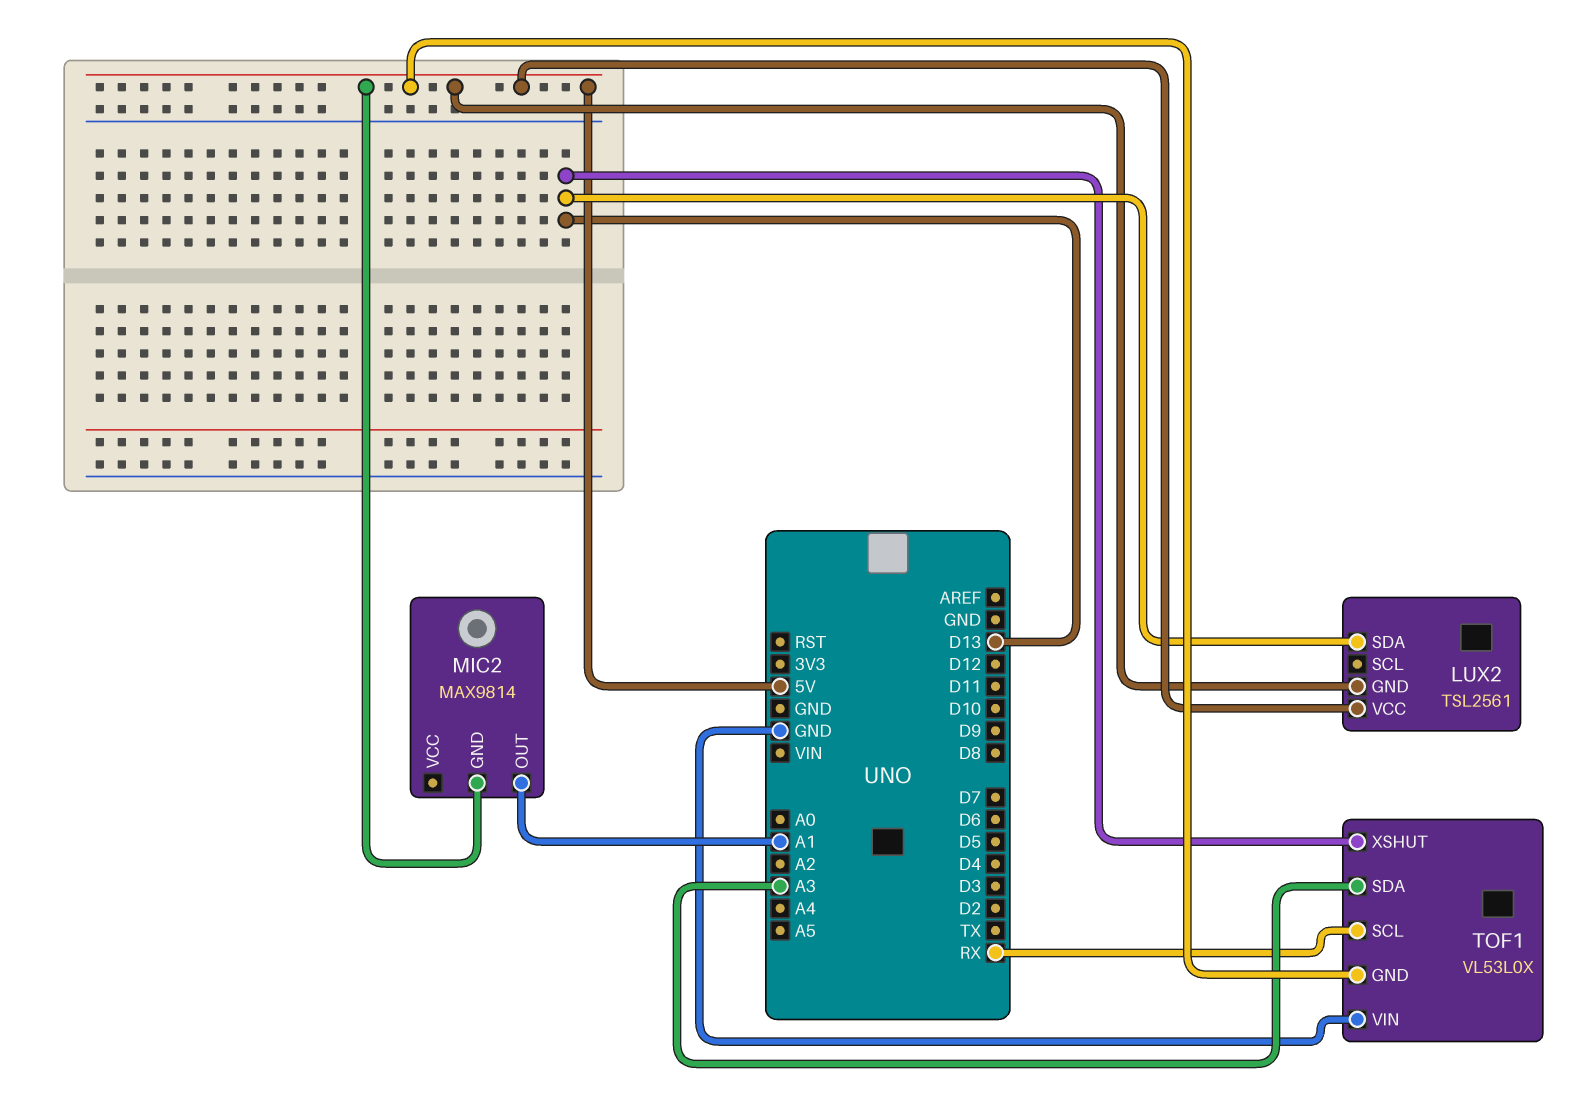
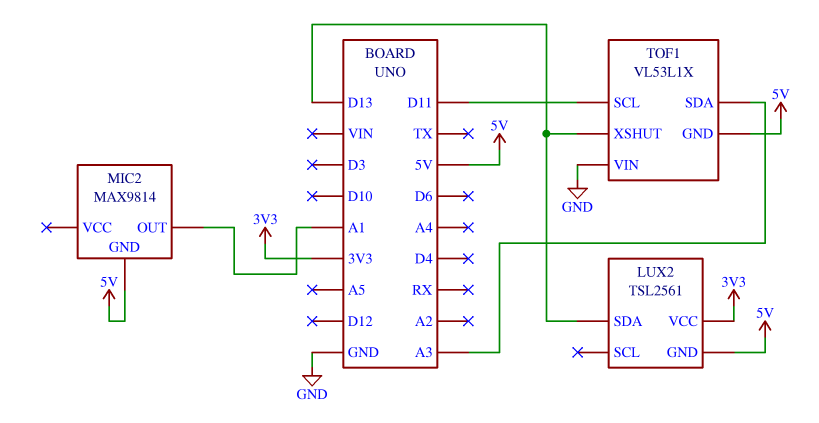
LUX2 pin VCC: 5V -> 3V3
TOF1: VL53L0X -> VL53L1X
TOF1 pin SCL: RX -> D11

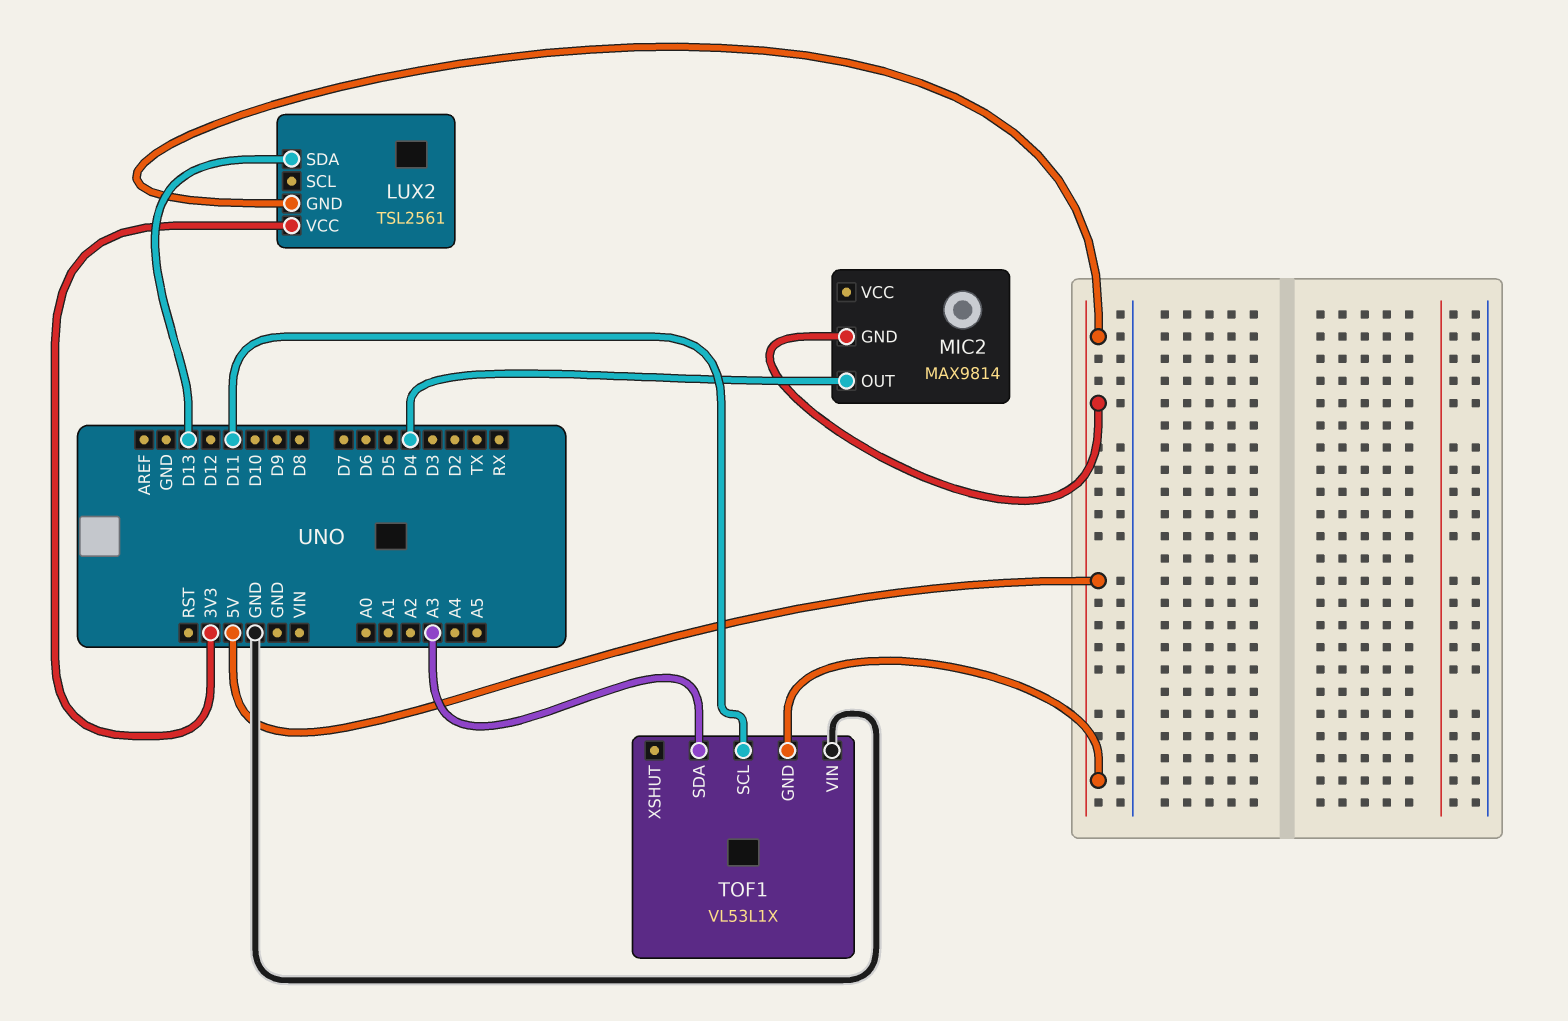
MIC2 pin OUT: A1 -> D4
TOF1 pin XSHUT: D13 -> none

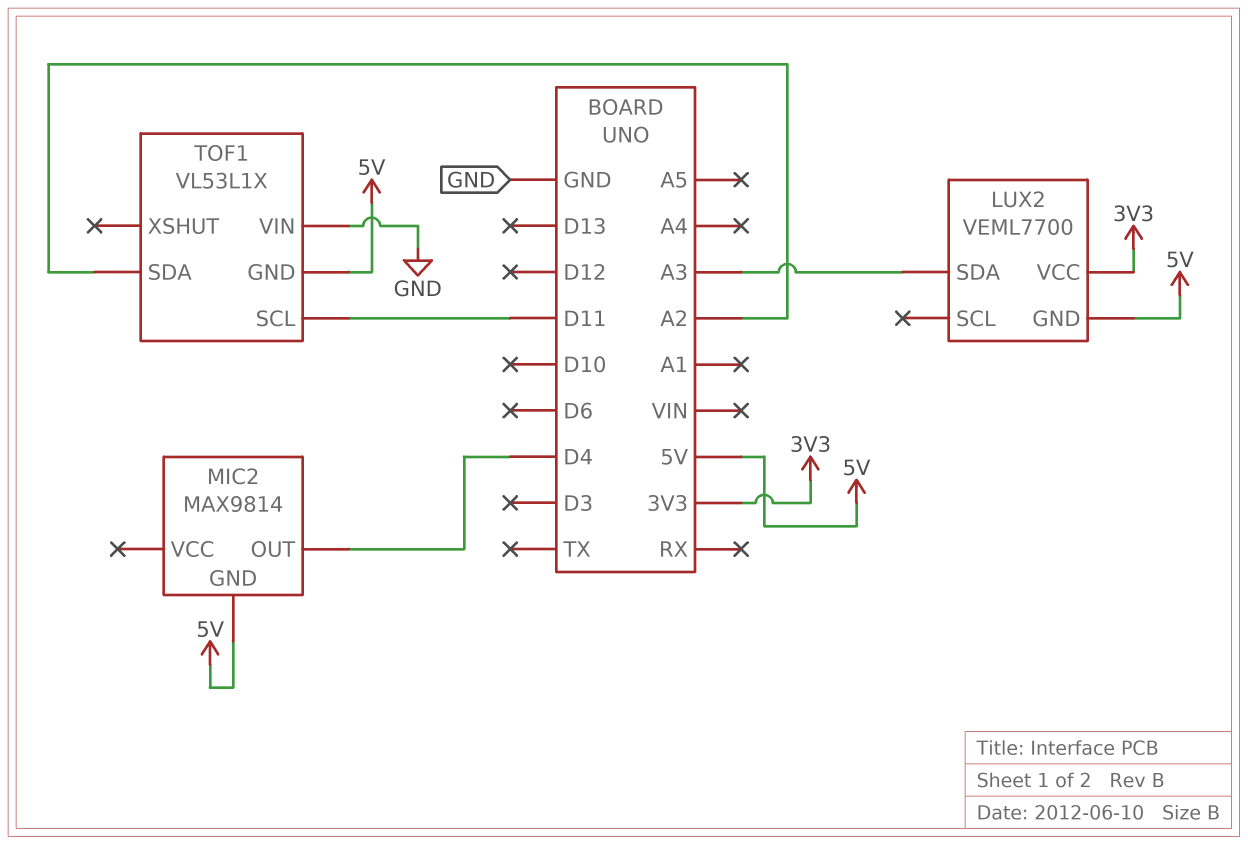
LUX2: TSL2561 -> VEML7700
LUX2 pin SDA: D13 -> A3
TOF1 pin SDA: A3 -> A2

